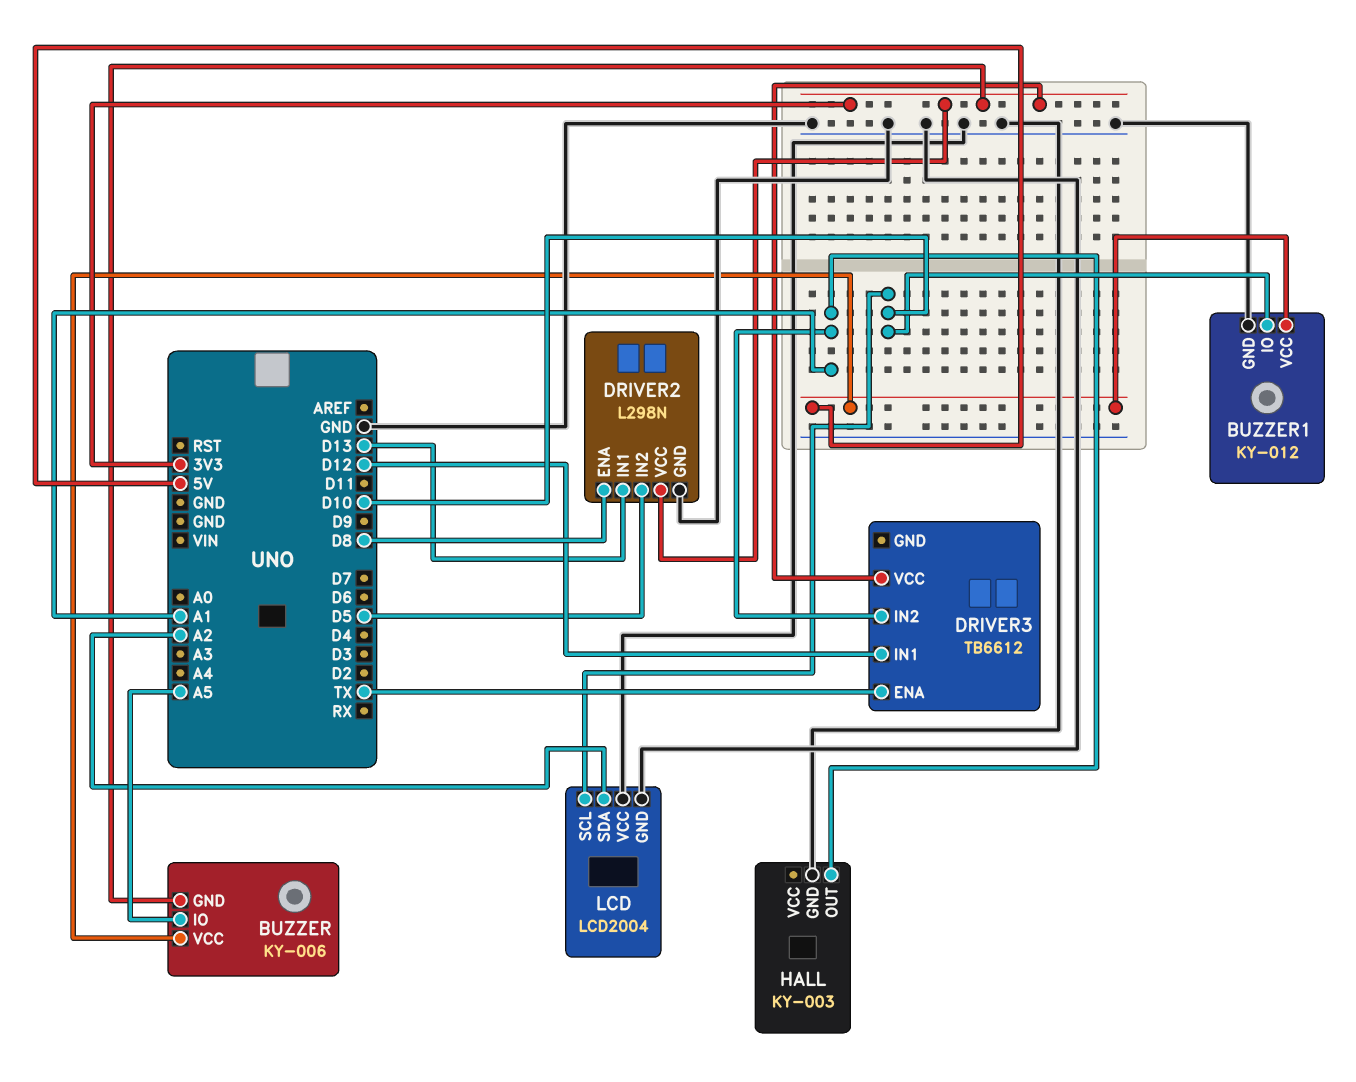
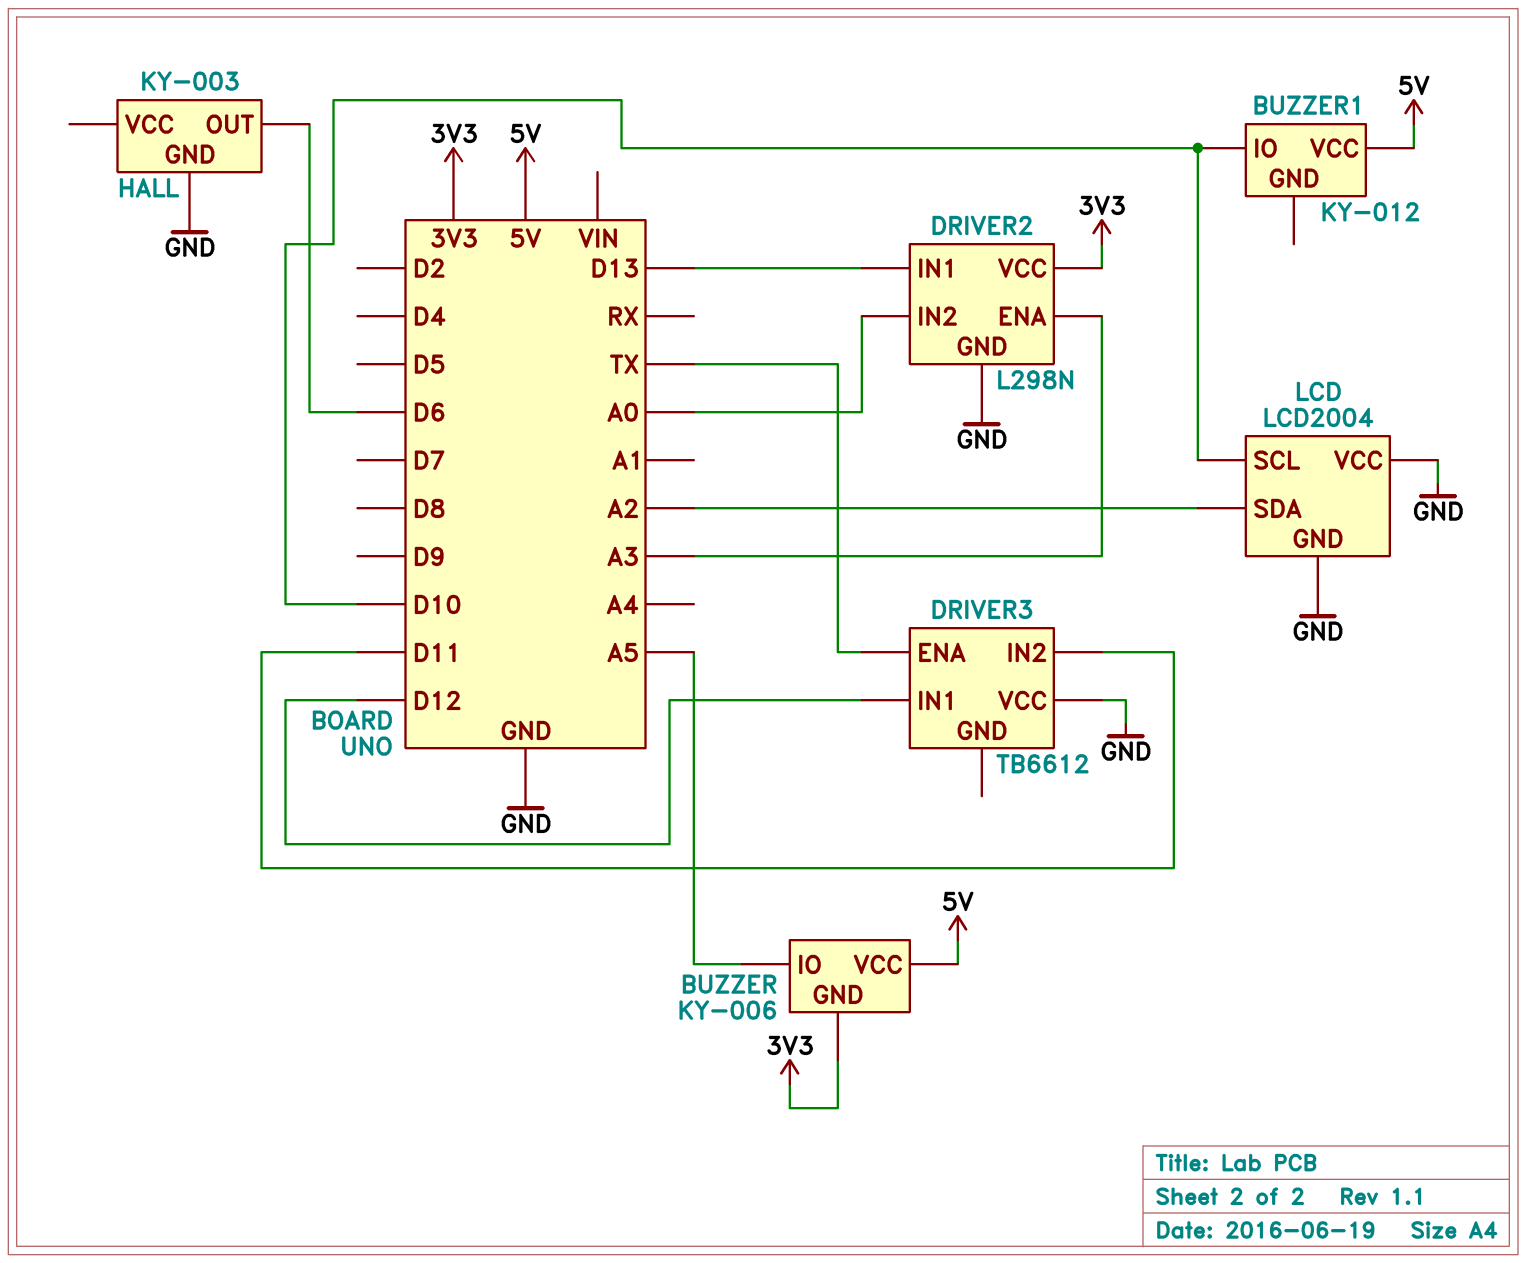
BUZZER1 pin GND: GND -> none
DRIVER2 pin ENA: D8 -> A3
DRIVER2 pin IN2: D5 -> A0
DRIVER3 pin IN2: A1 -> D11
DRIVER3 pin VCC: 3V3 -> GND
HALL pin OUT: A1 -> D6

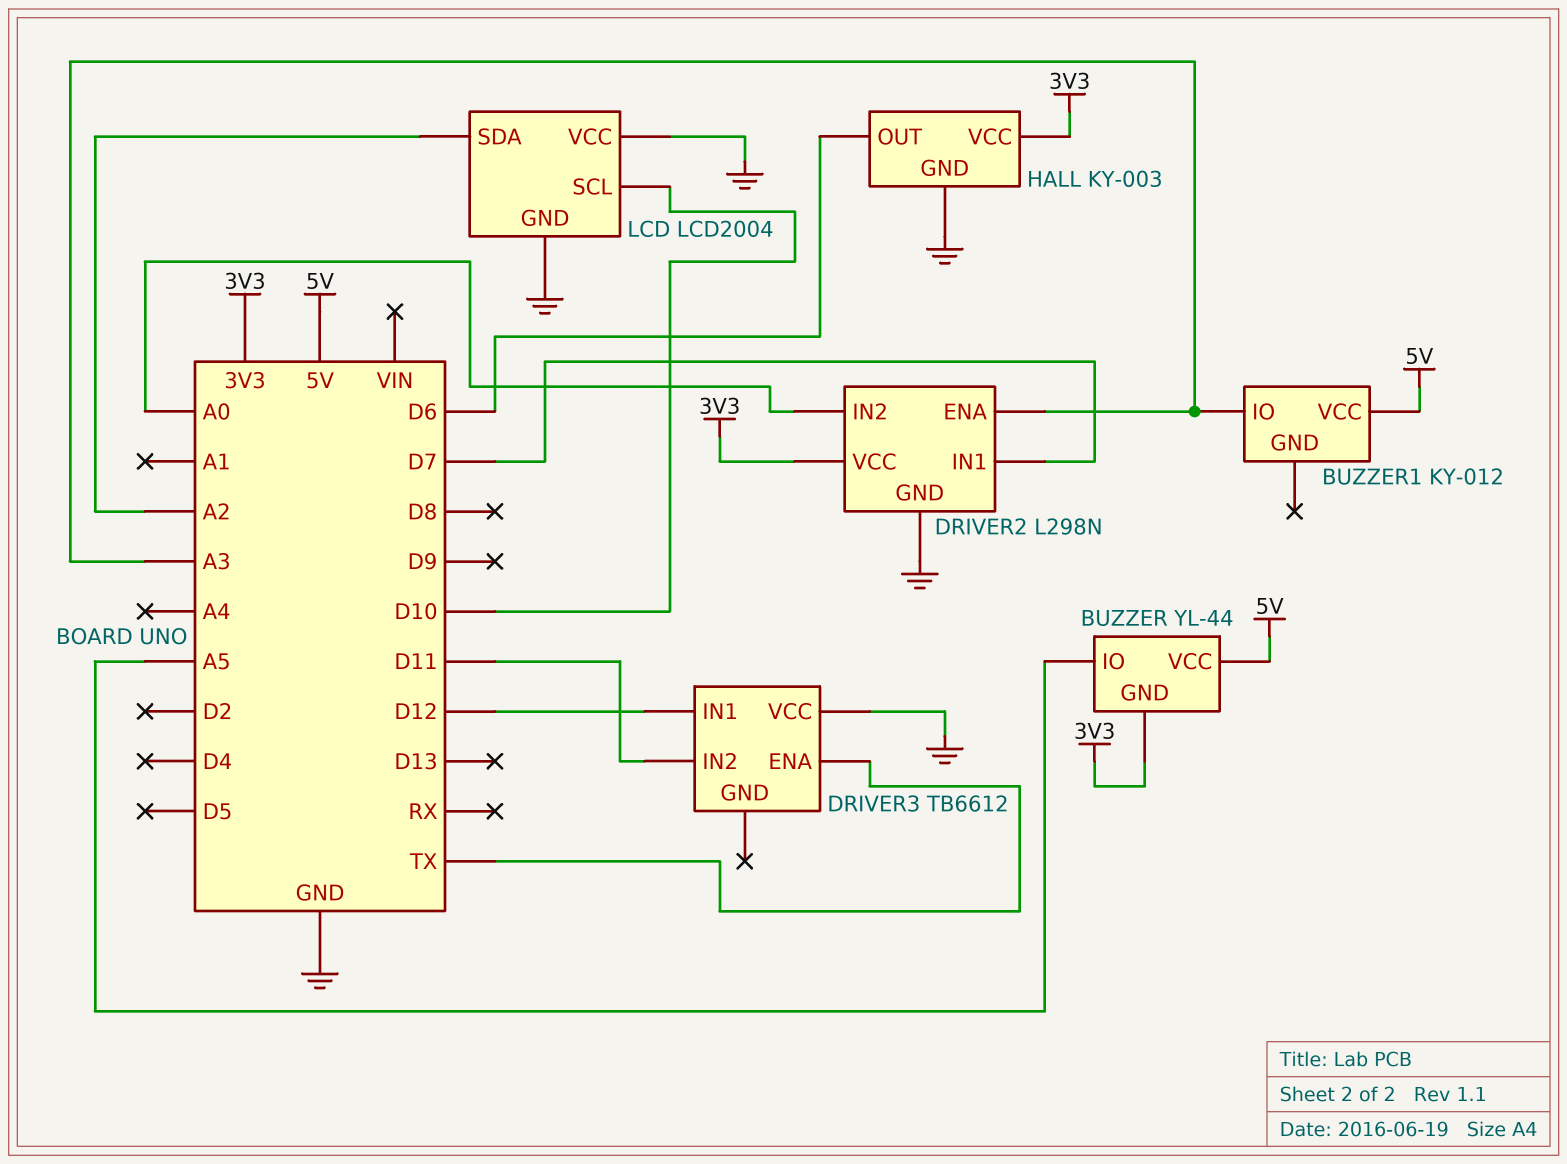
BUZZER: KY-006 -> YL-44
BUZZER1 pin IO: D10 -> A3
DRIVER2 pin IN1: D13 -> D7
HALL pin VCC: none -> 3V3

